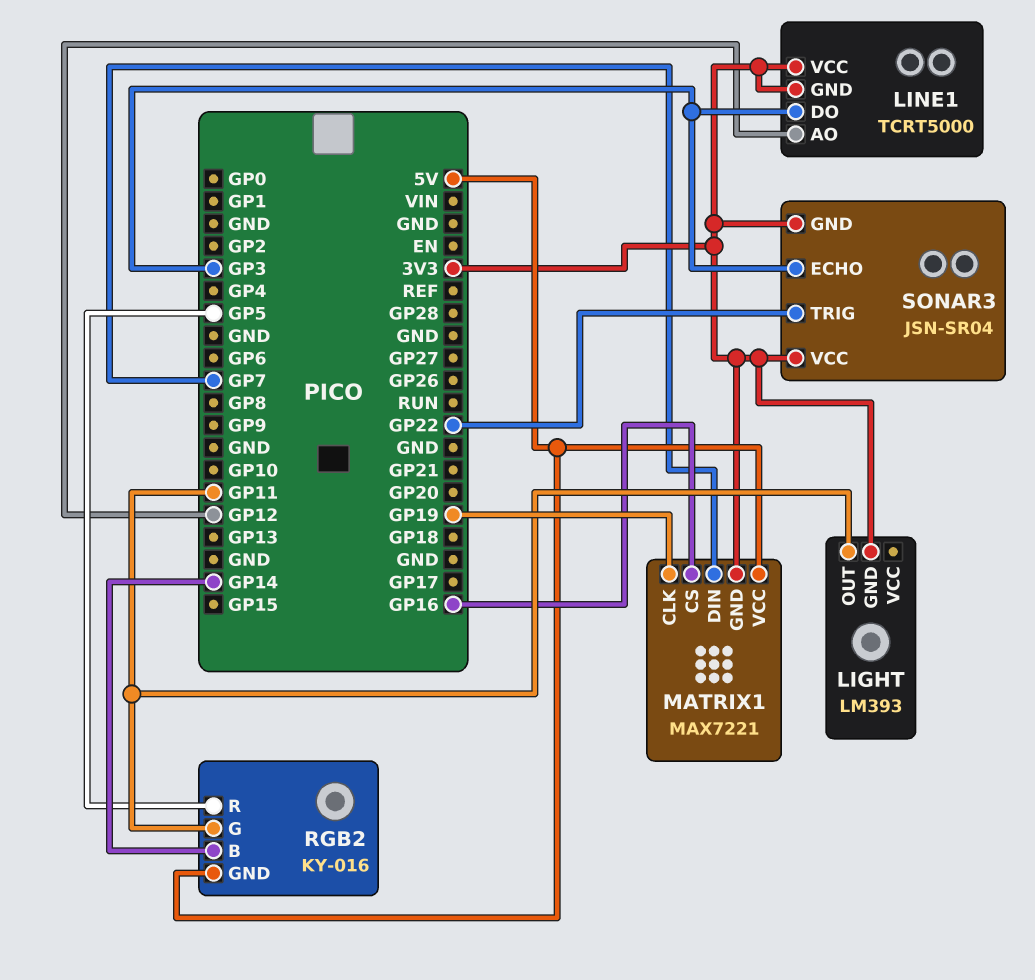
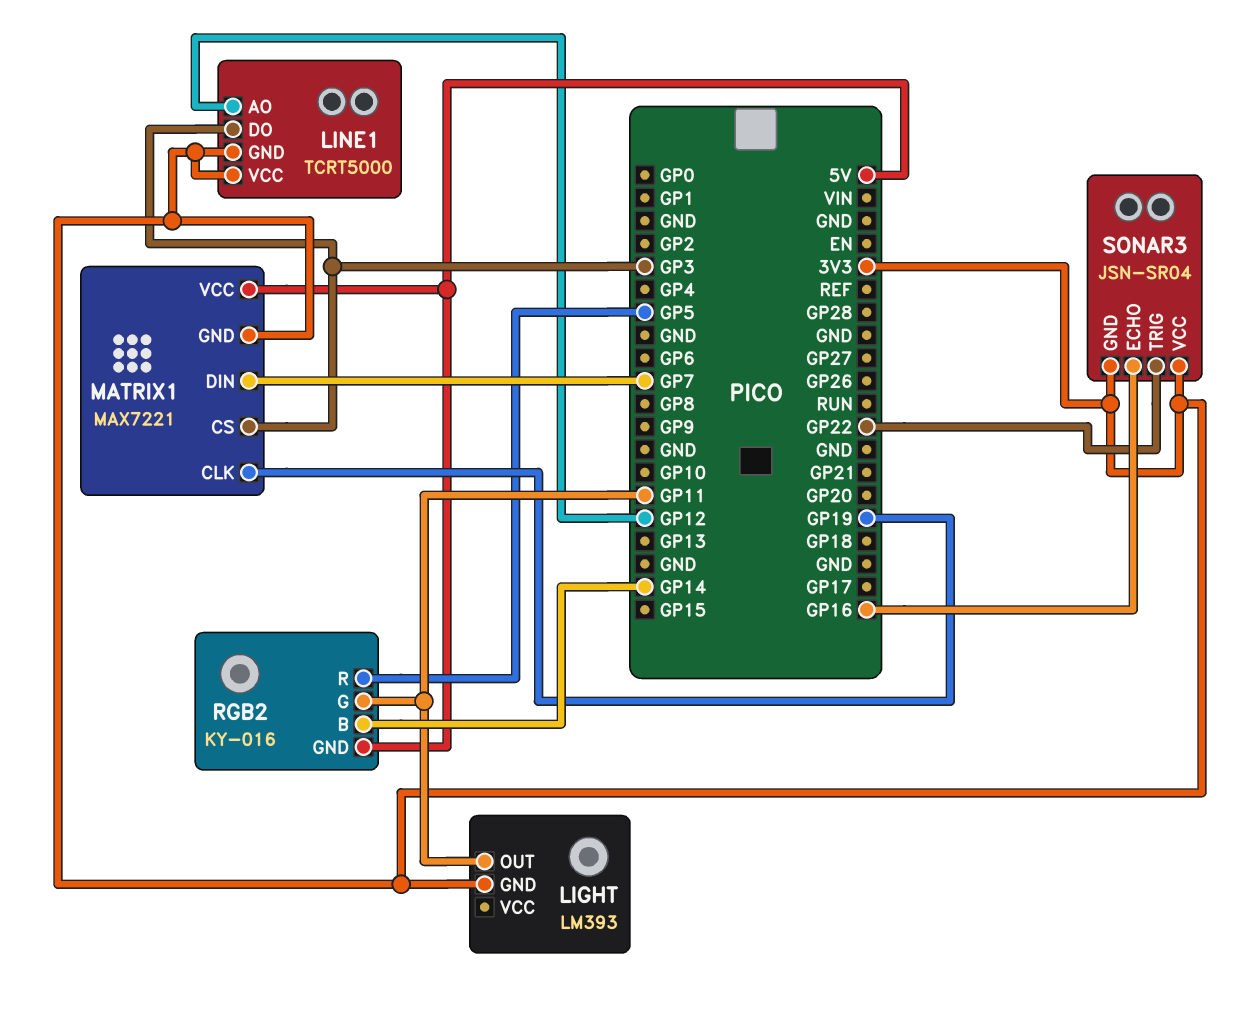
MATRIX1 pin CS: GP16 -> GP3
SONAR3 pin ECHO: GP3 -> GP16

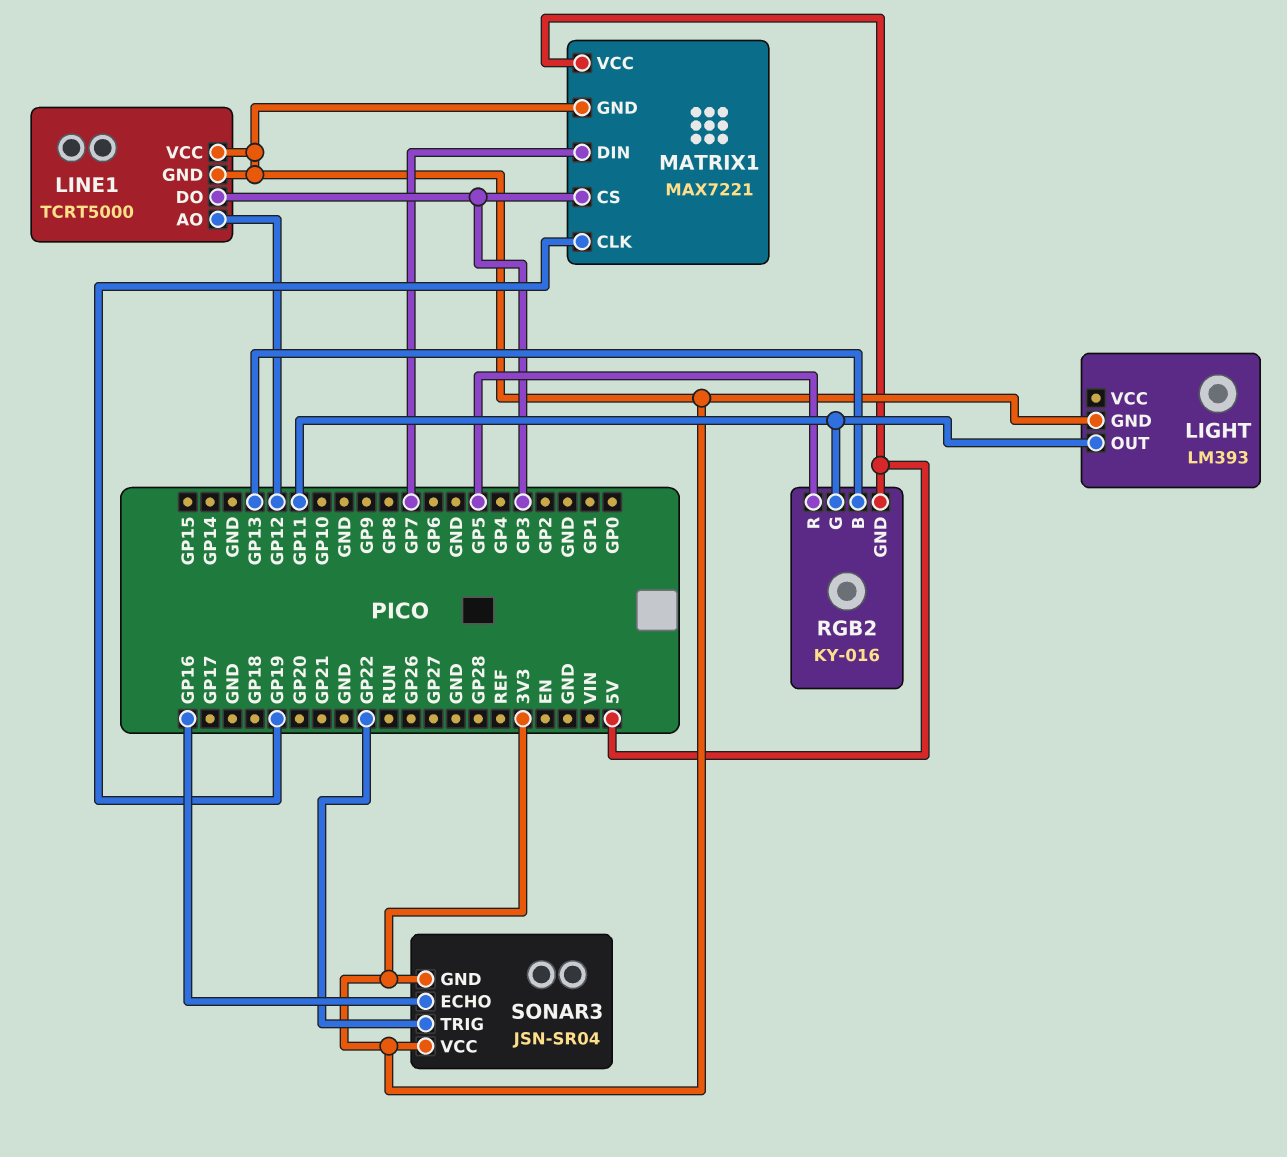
RGB2 pin B: GP14 -> GP13

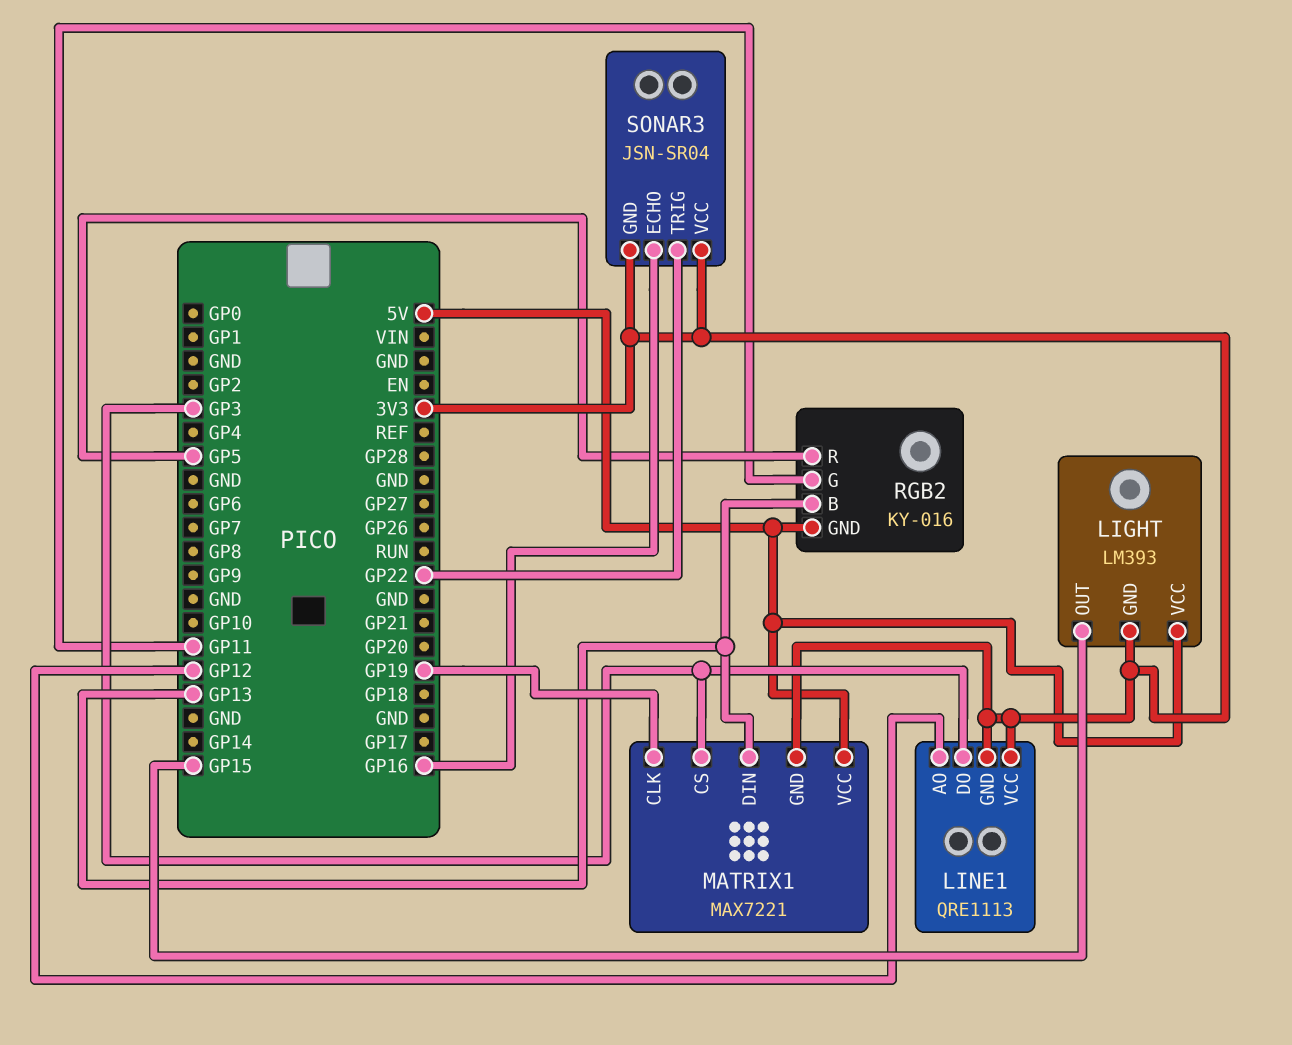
LIGHT pin OUT: GP11 -> GP15
LIGHT pin VCC: none -> 5V
LINE1: TCRT5000 -> QRE1113
MATRIX1 pin DIN: GP7 -> GP13

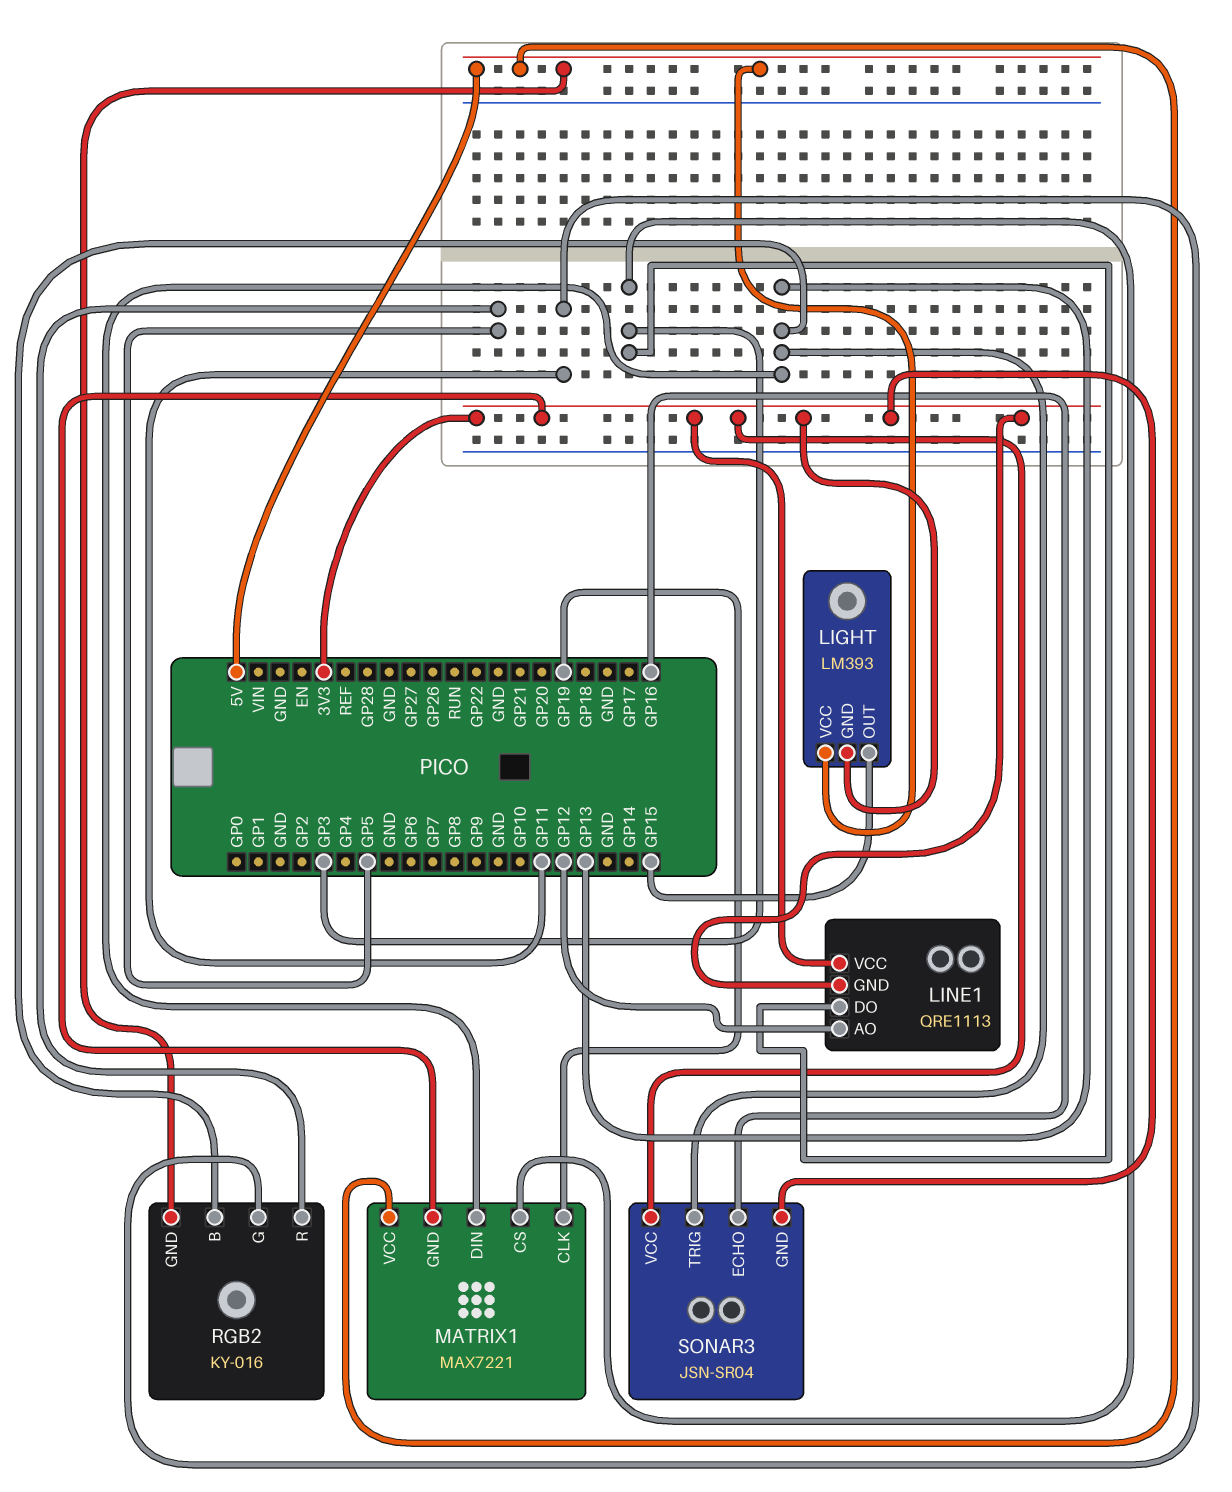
SONAR3 pin TRIG: GP22 -> GP13

